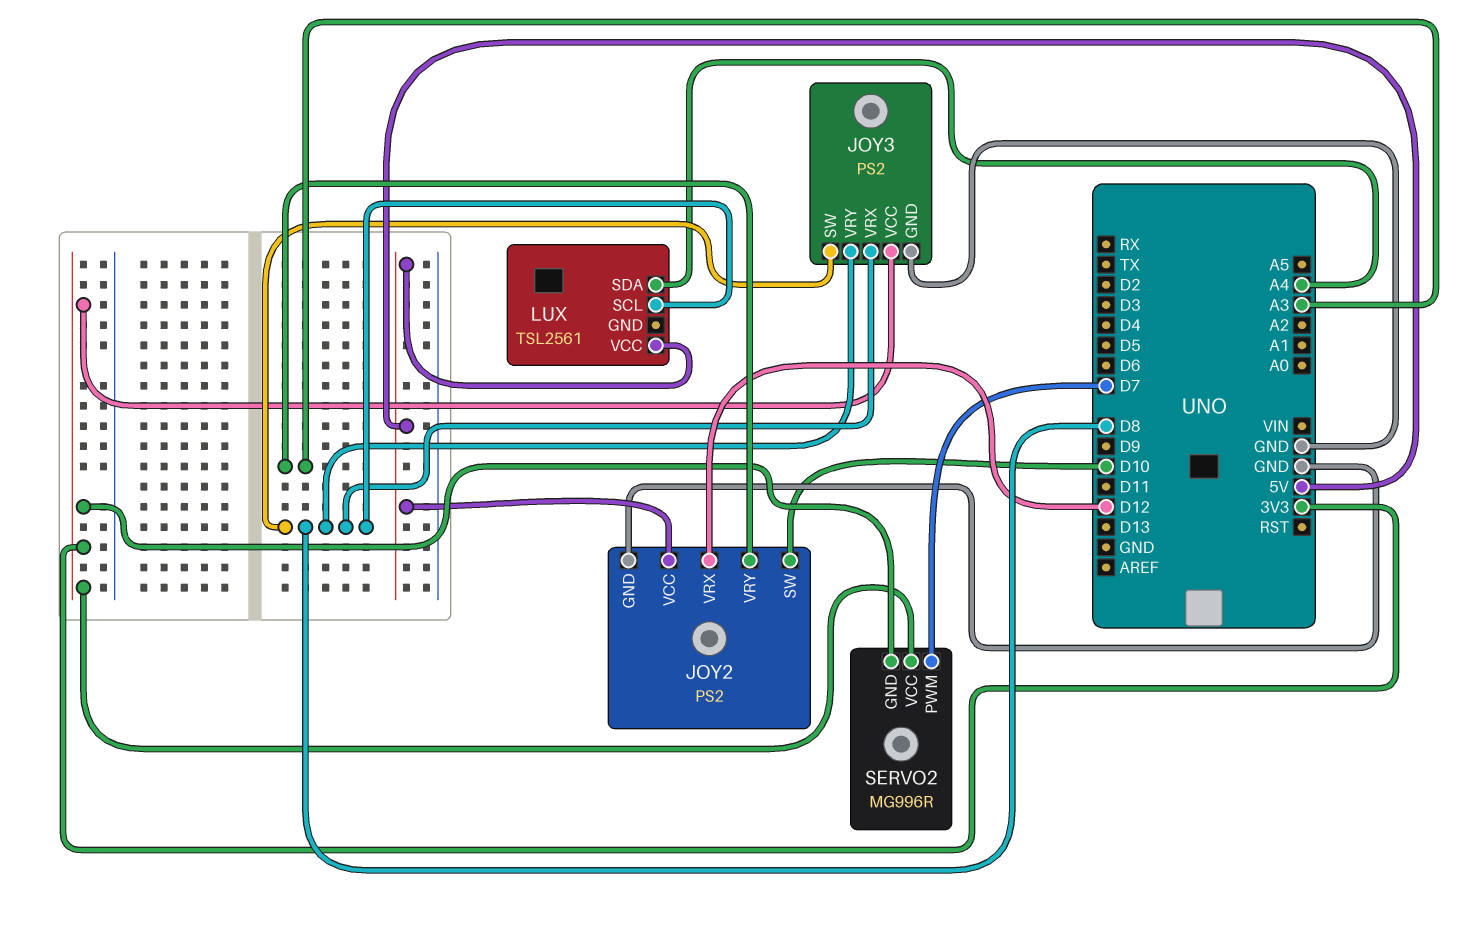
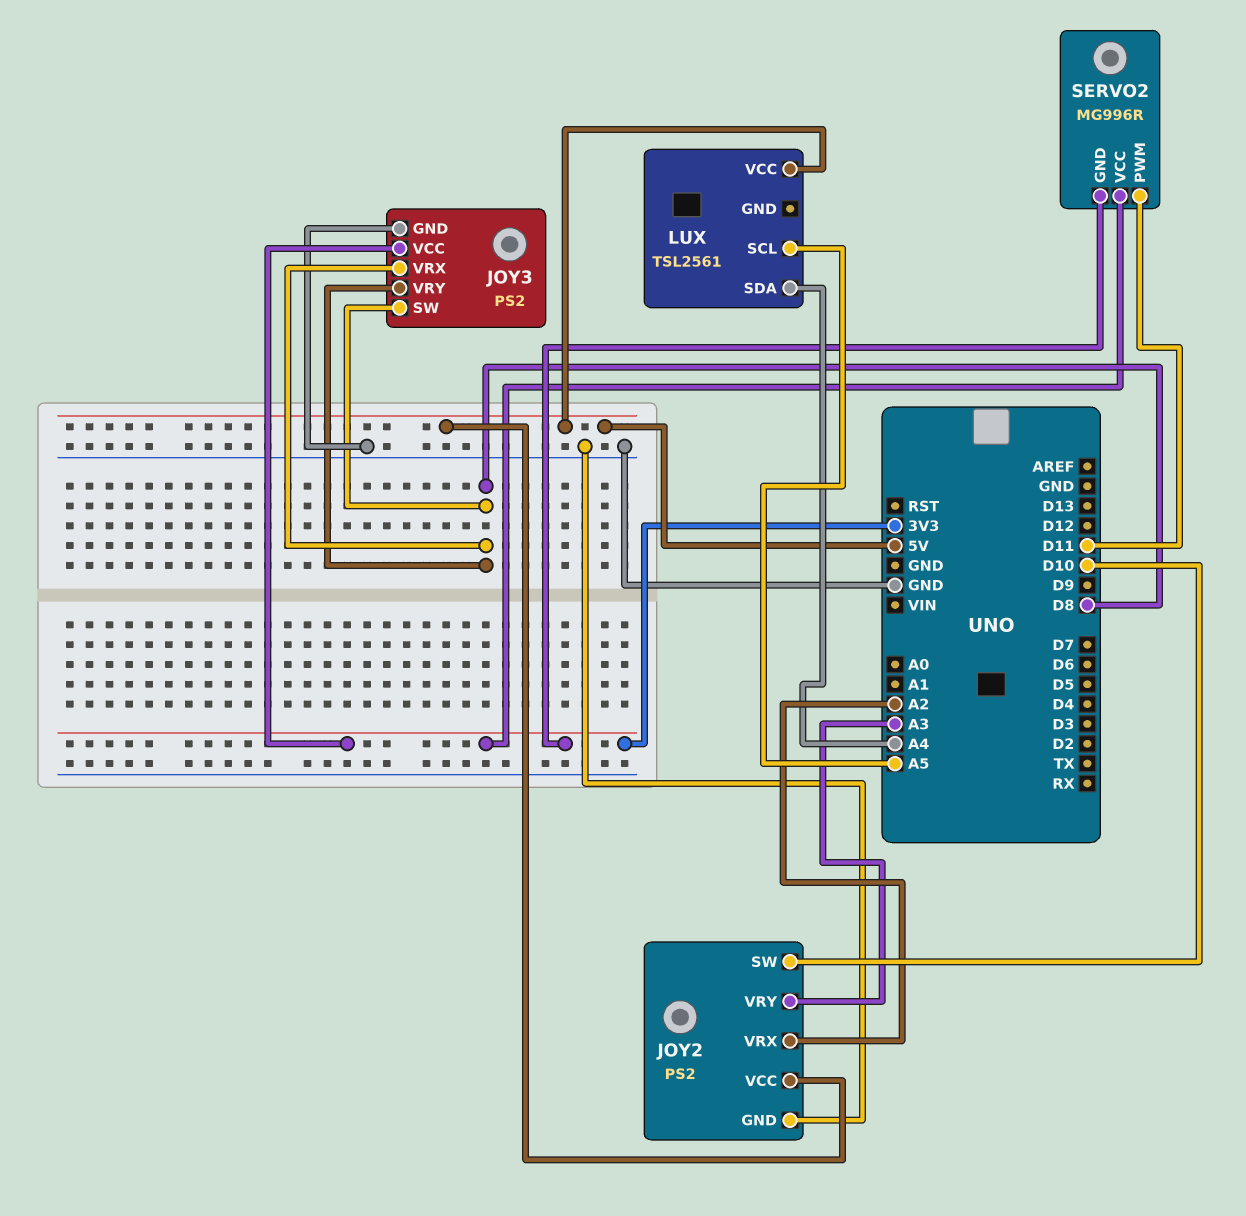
JOY2 pin VRX: D12 -> A2
LUX pin SCL: D8 -> A5
SERVO2 pin PWM: D7 -> D11

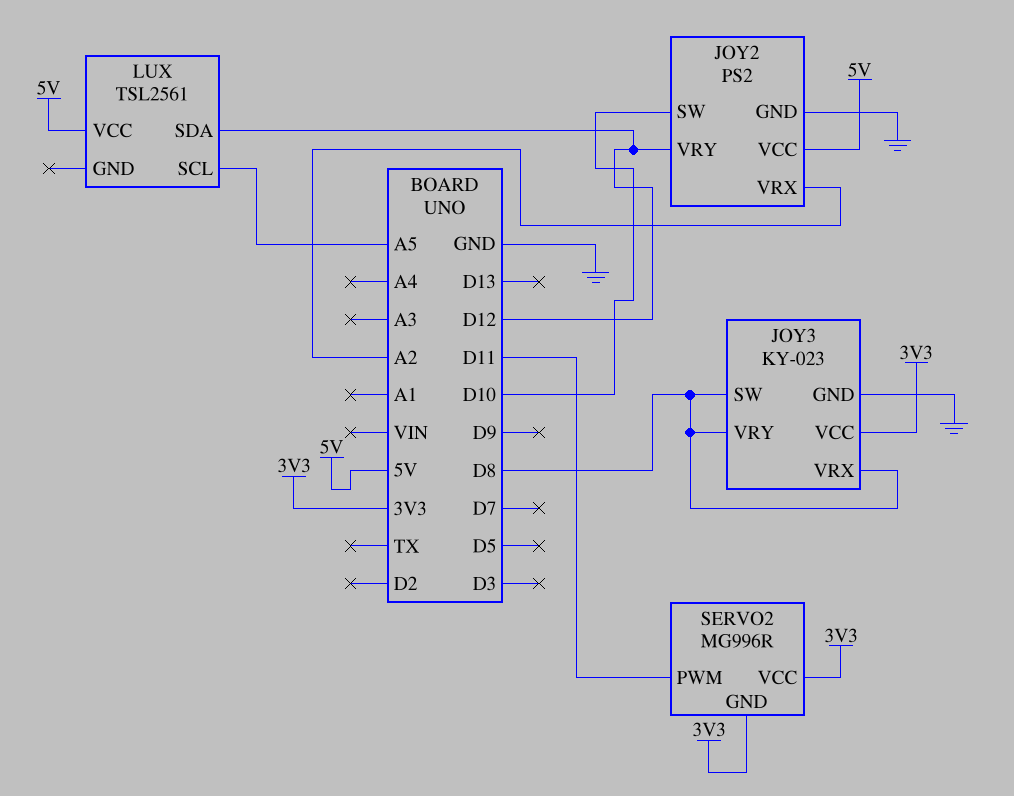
JOY2 pin VRY: A3 -> D12
JOY3: PS2 -> KY-023
LUX pin SDA: A4 -> D12

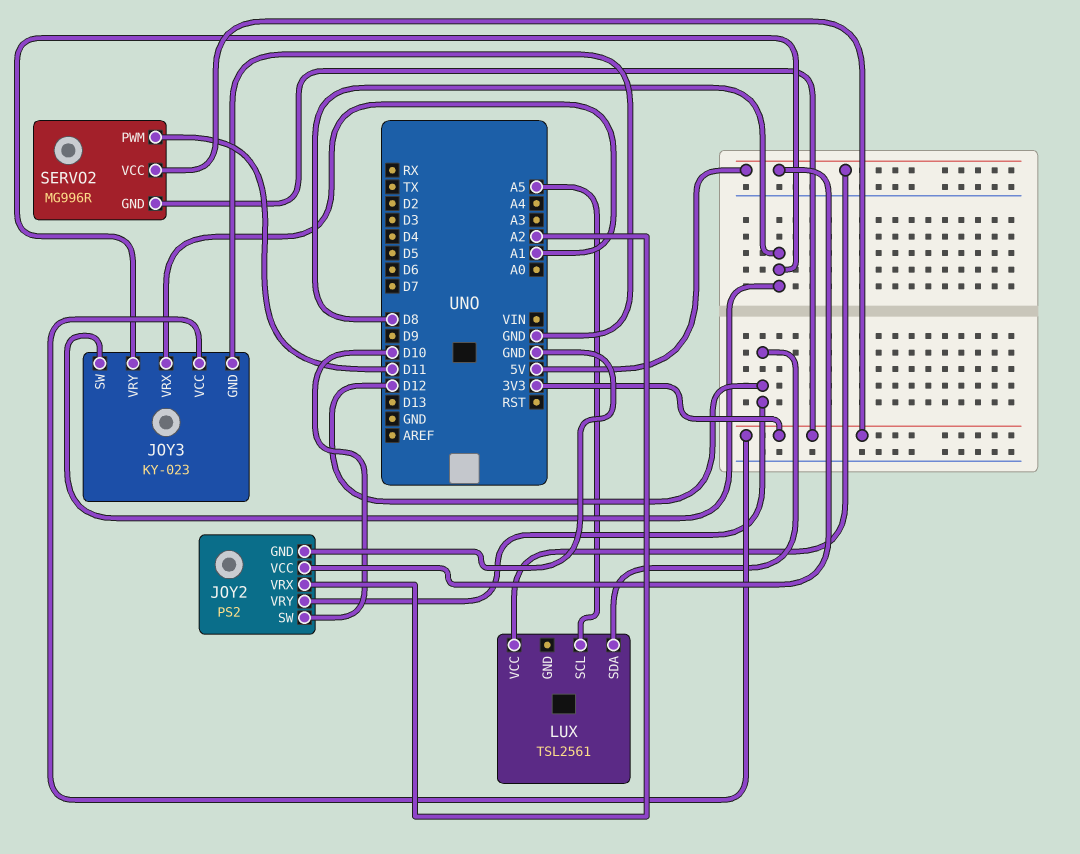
JOY3 pin VRX: D8 -> A1

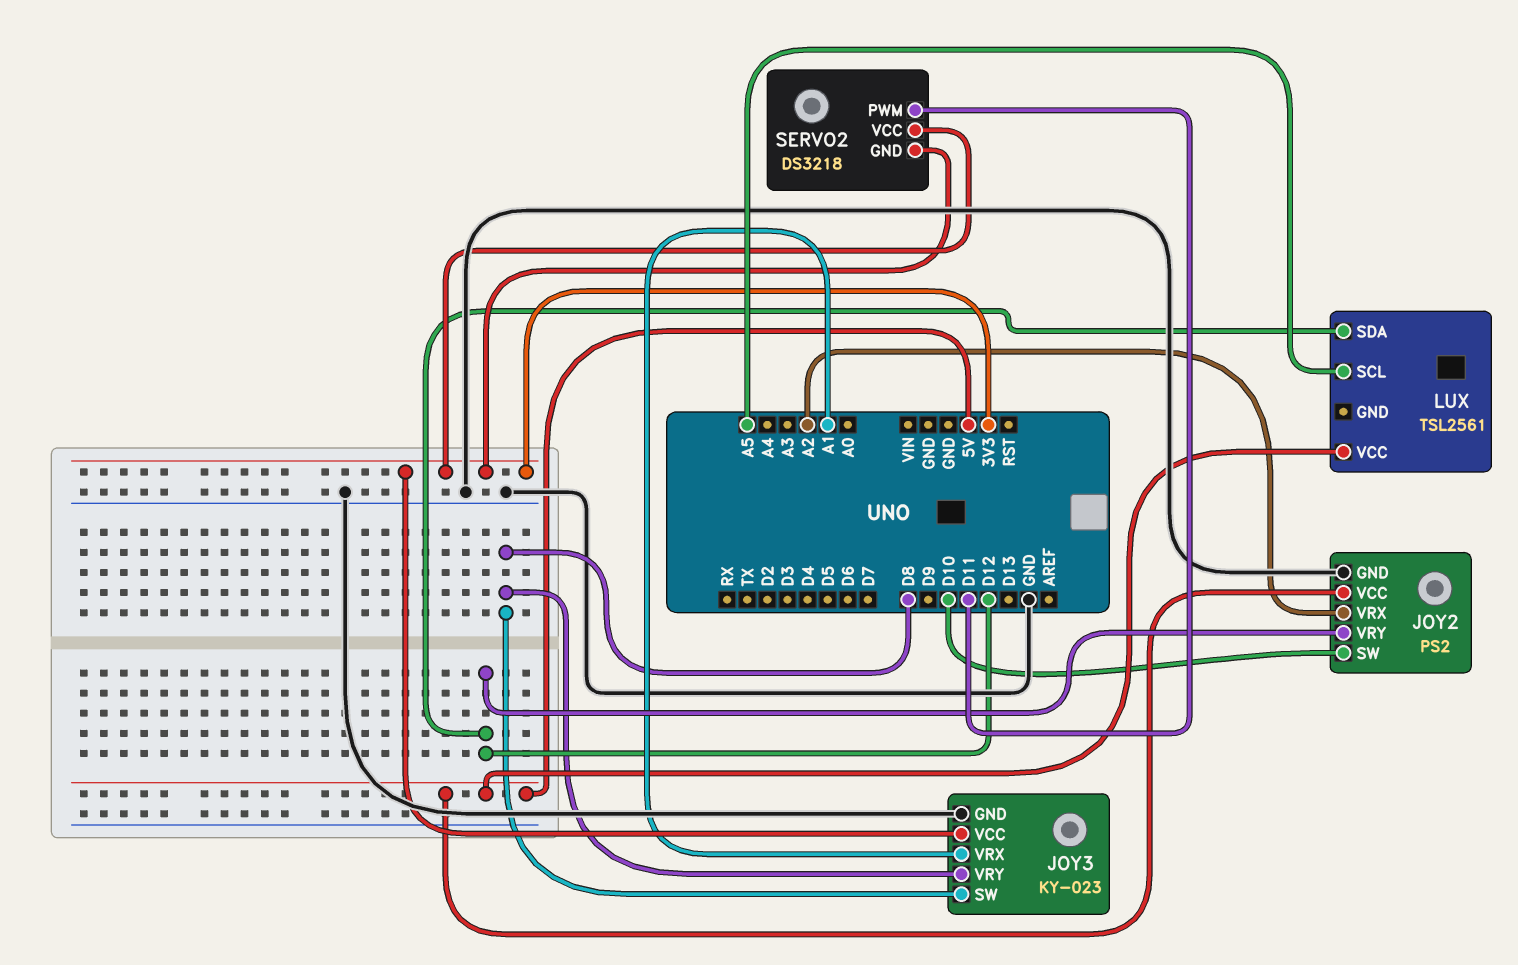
SERVO2: MG996R -> DS3218

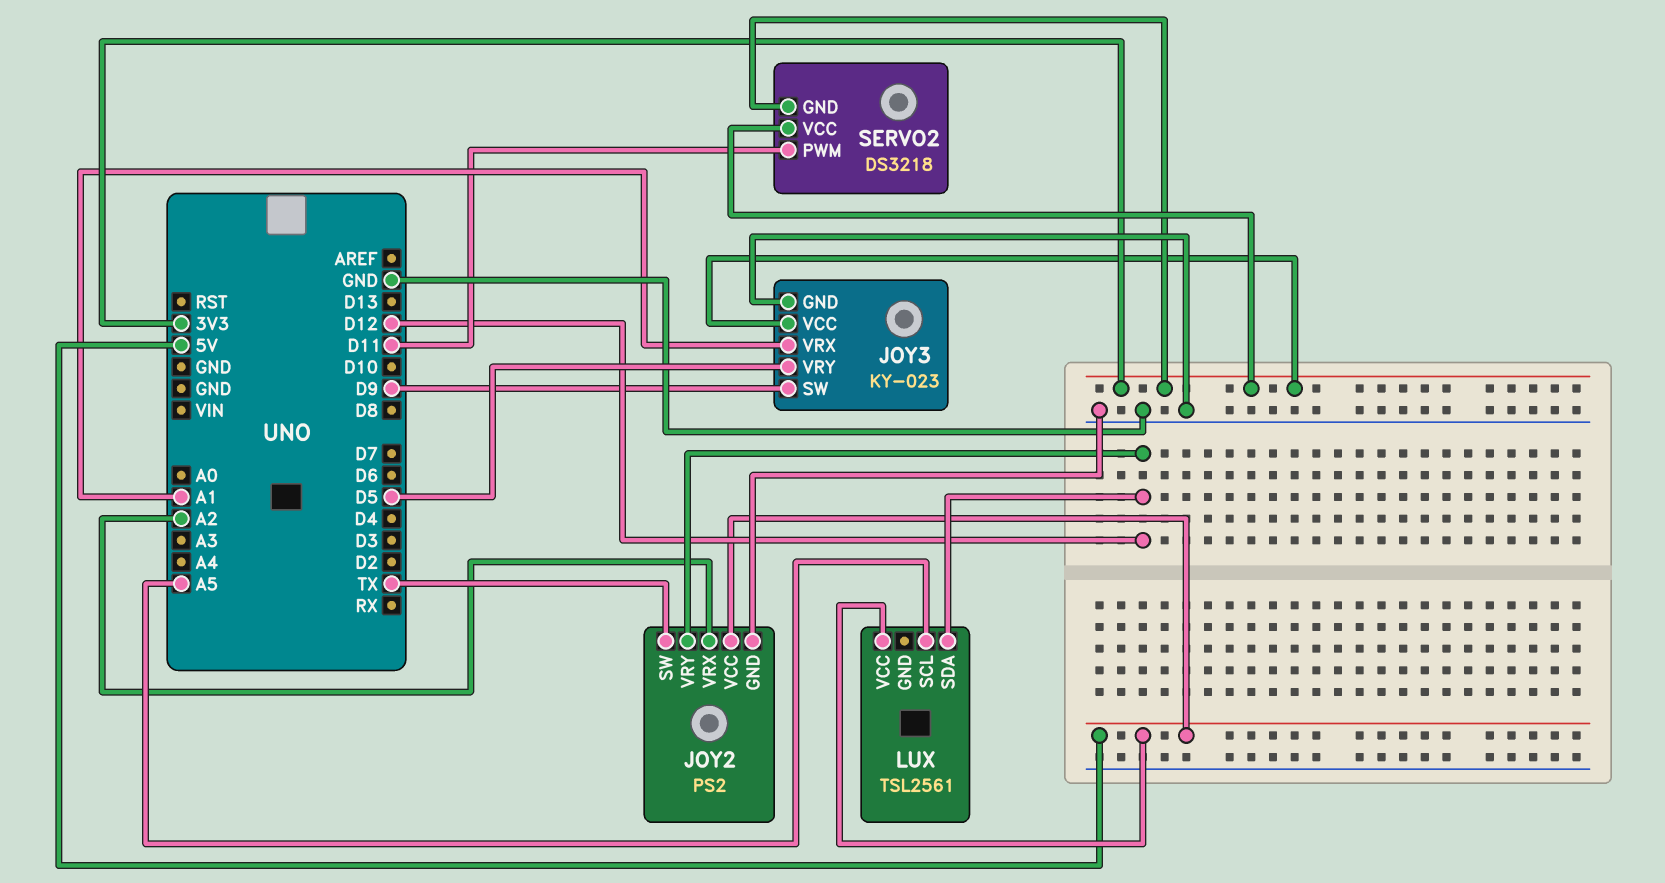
JOY2 pin SW: D10 -> TX
JOY3 pin SW: D8 -> D9
JOY3 pin VRY: D8 -> D5

